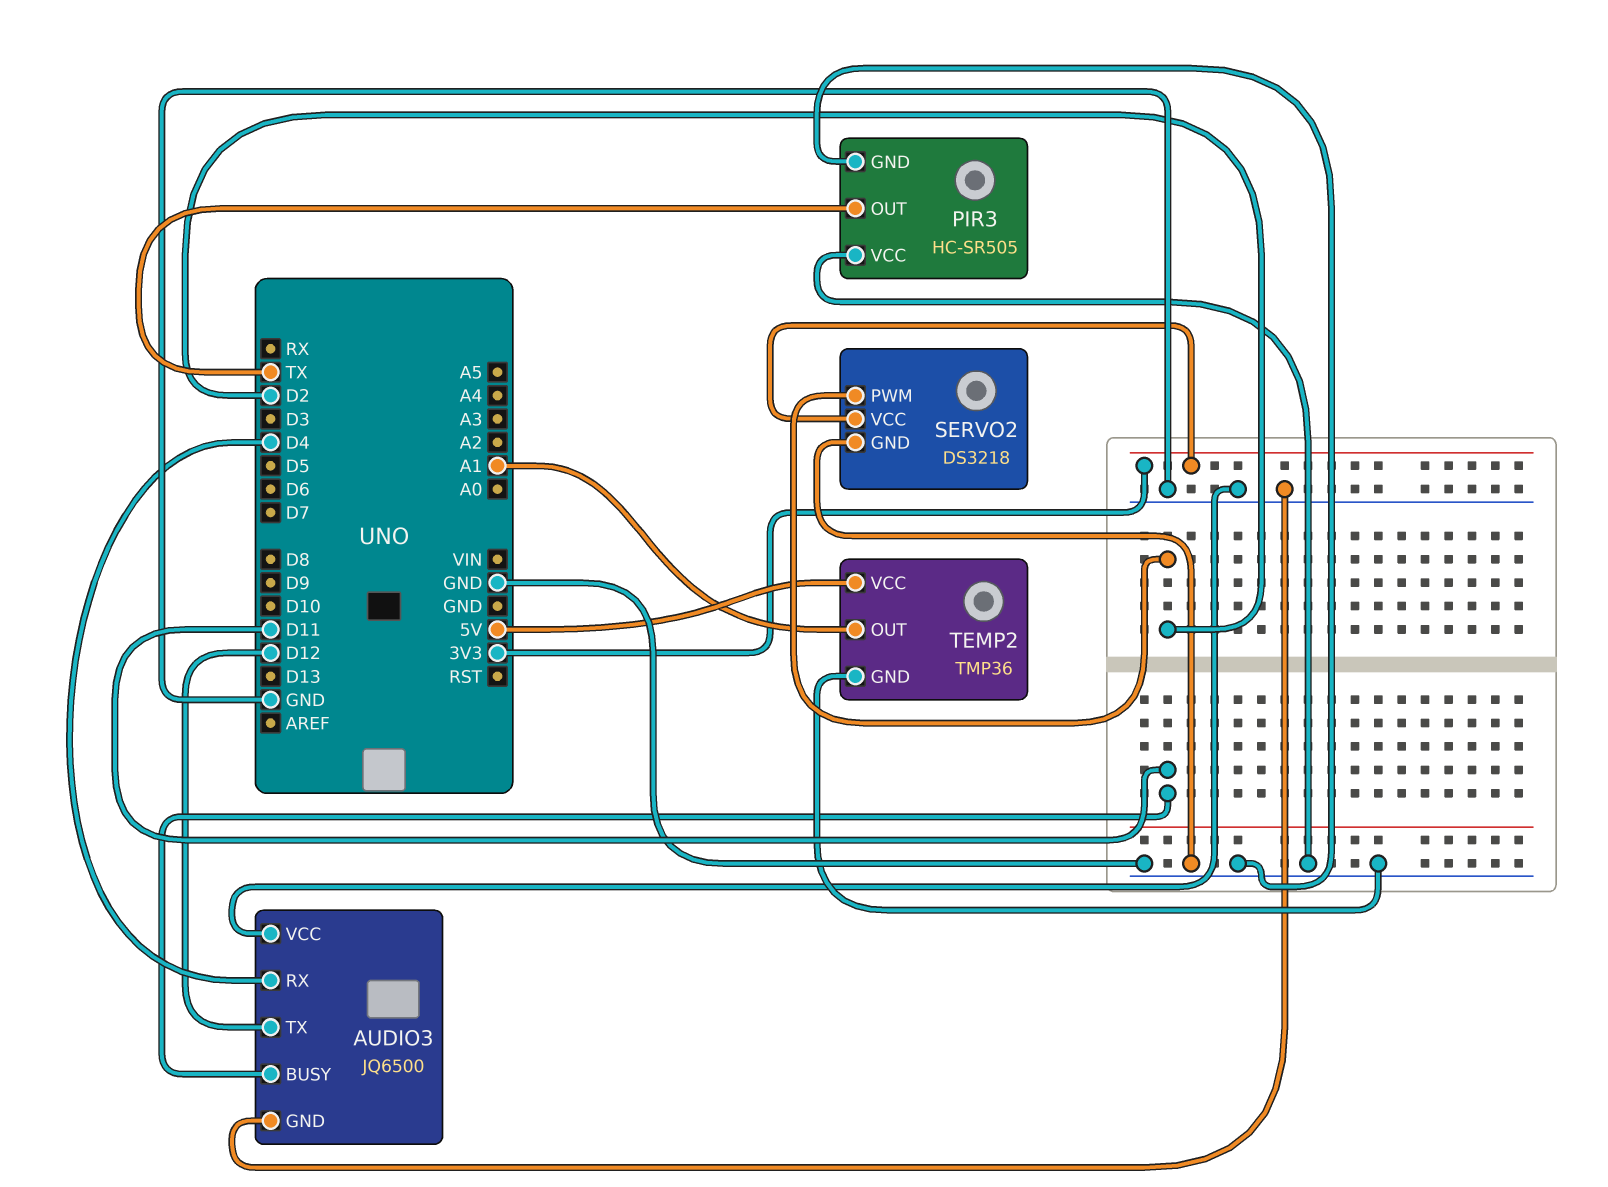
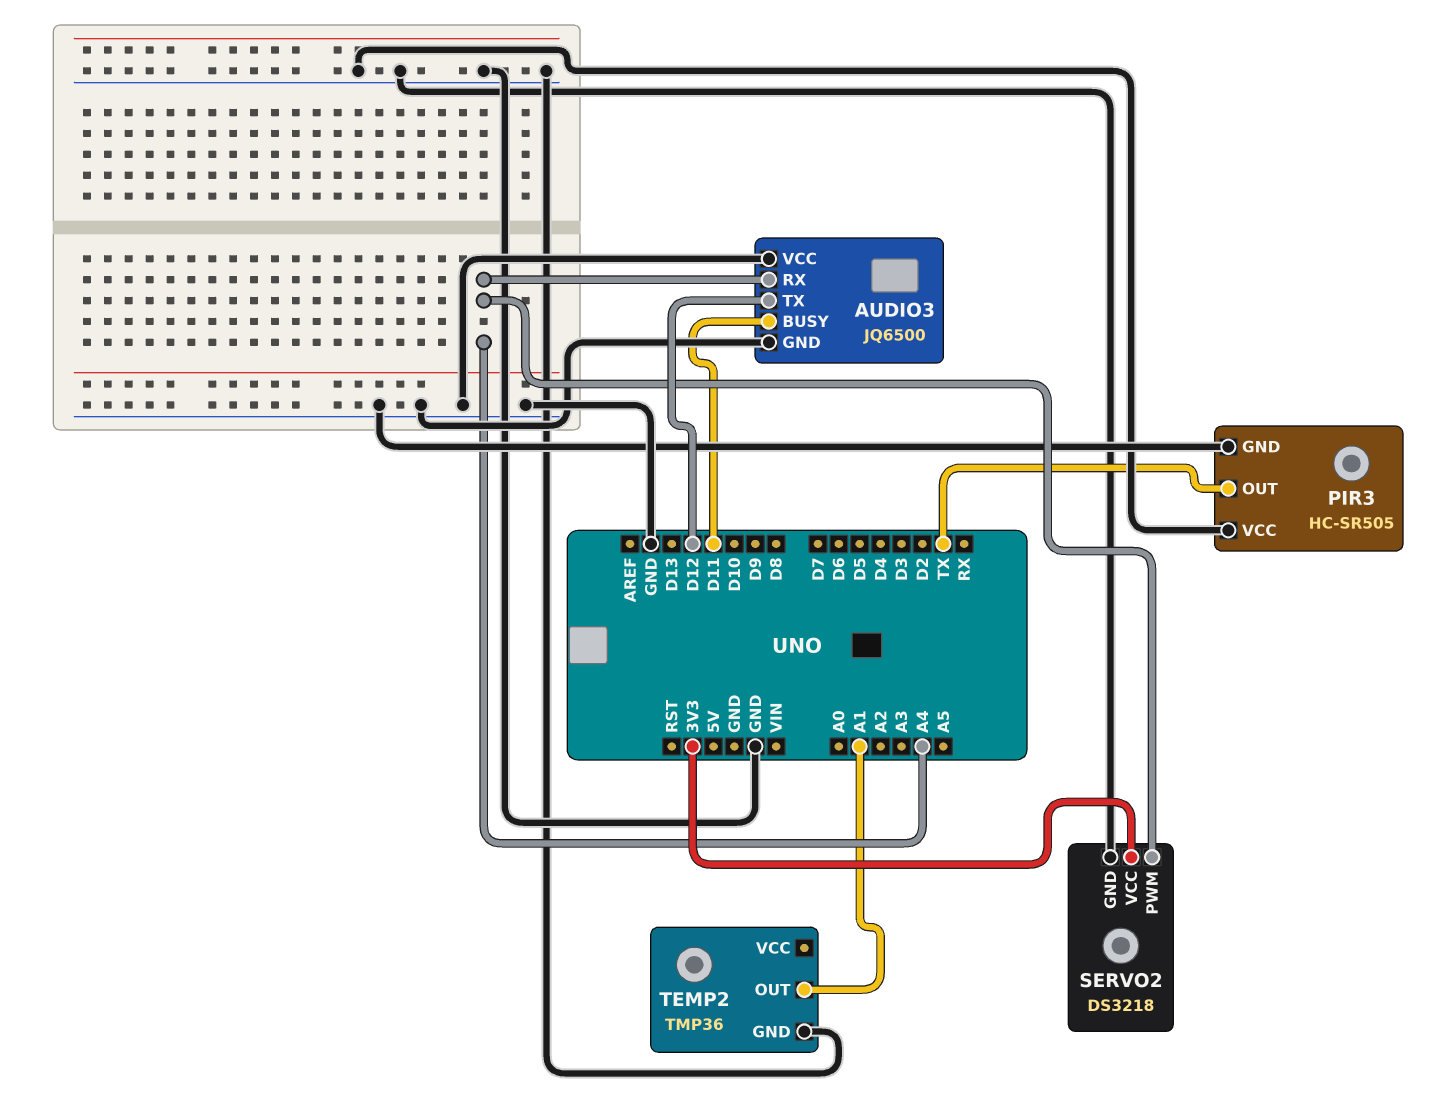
AUDIO3 pin RX: D4 -> A4
SERVO2 pin PWM: D2 -> A4
TEMP2 pin VCC: 5V -> none

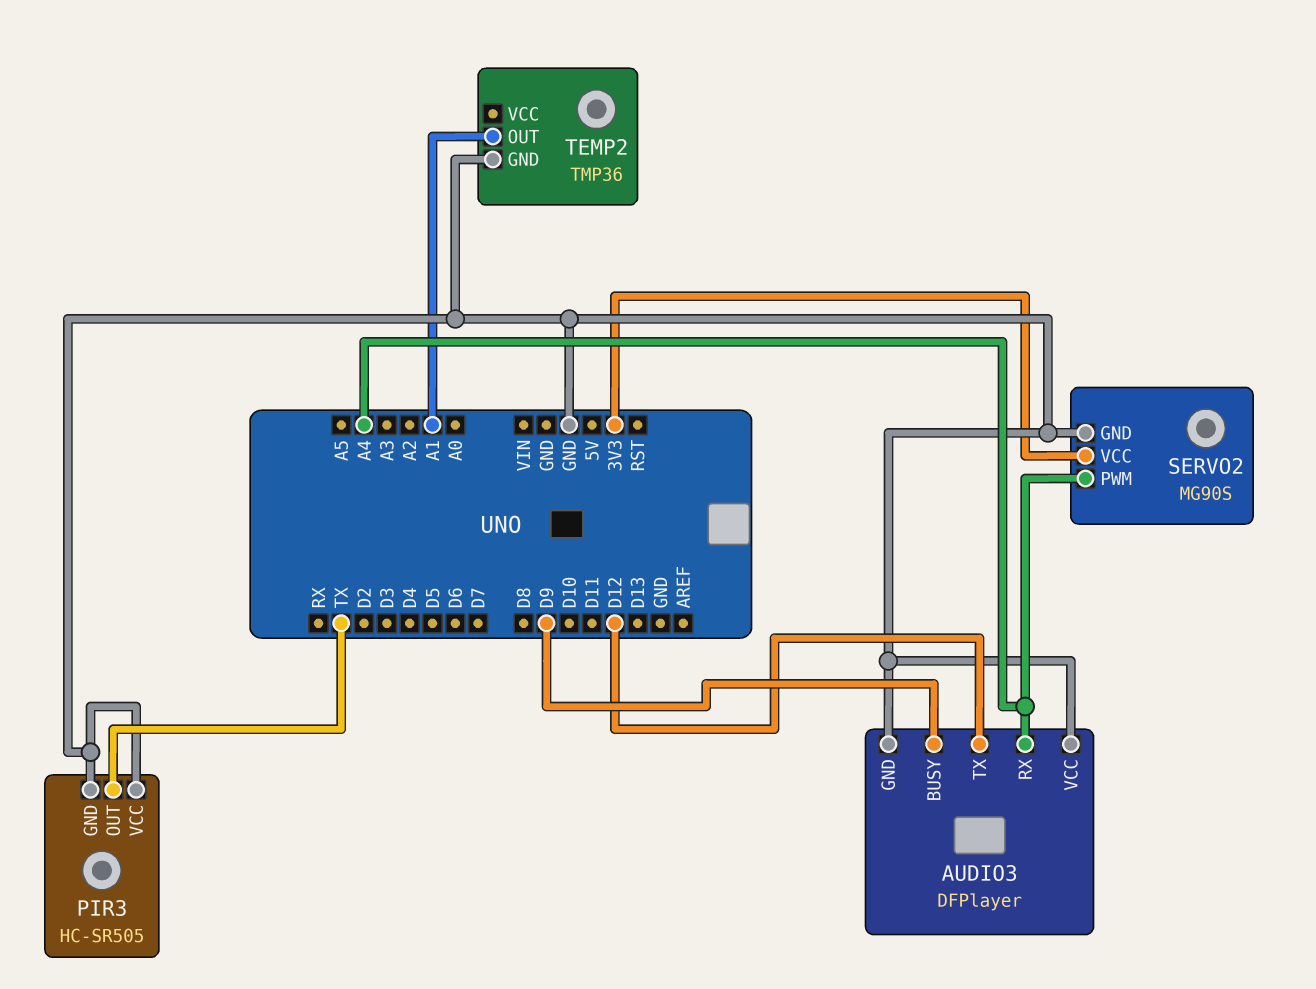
AUDIO3: JQ6500 -> DFPlayer
AUDIO3 pin BUSY: D11 -> D9
SERVO2: DS3218 -> MG90S

